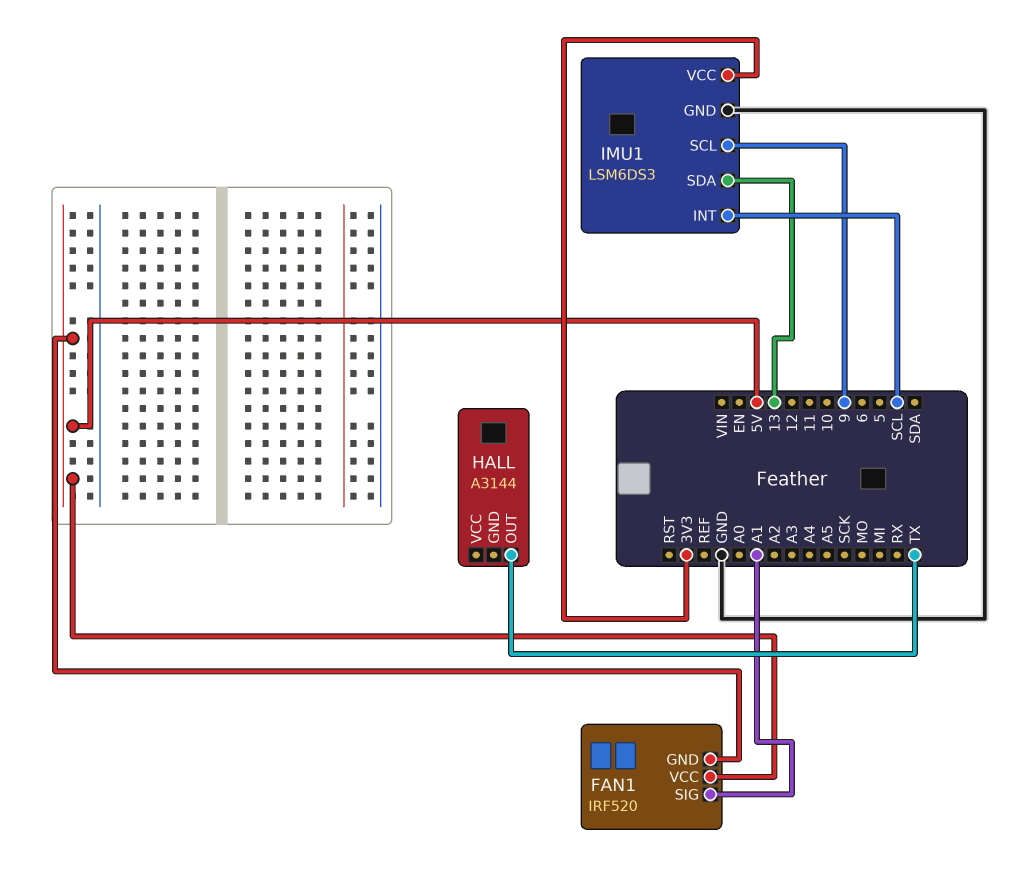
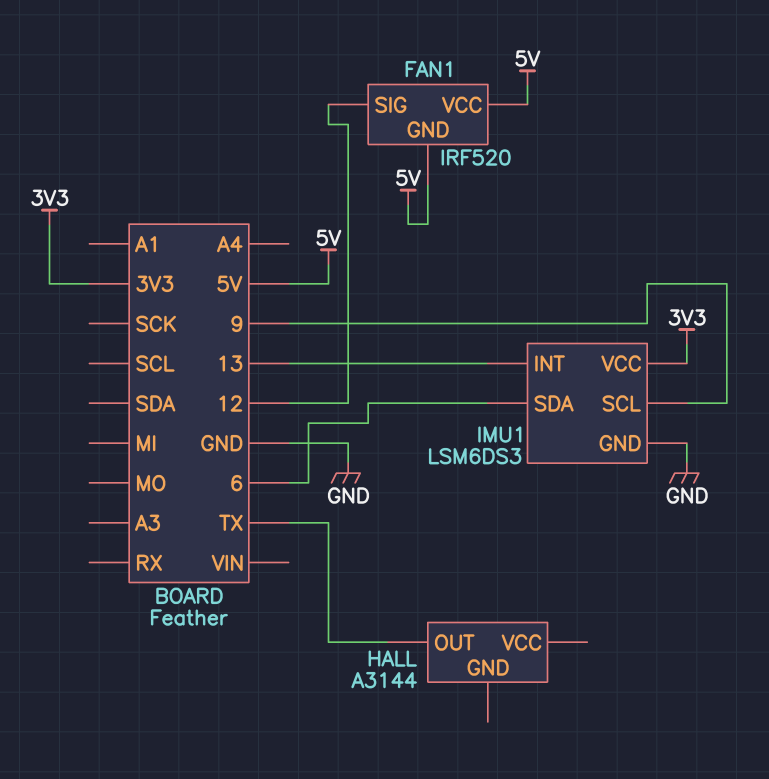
FAN1 pin SIG: A1 -> 12
IMU1 pin INT: SCL -> 13
IMU1 pin SDA: 13 -> 6

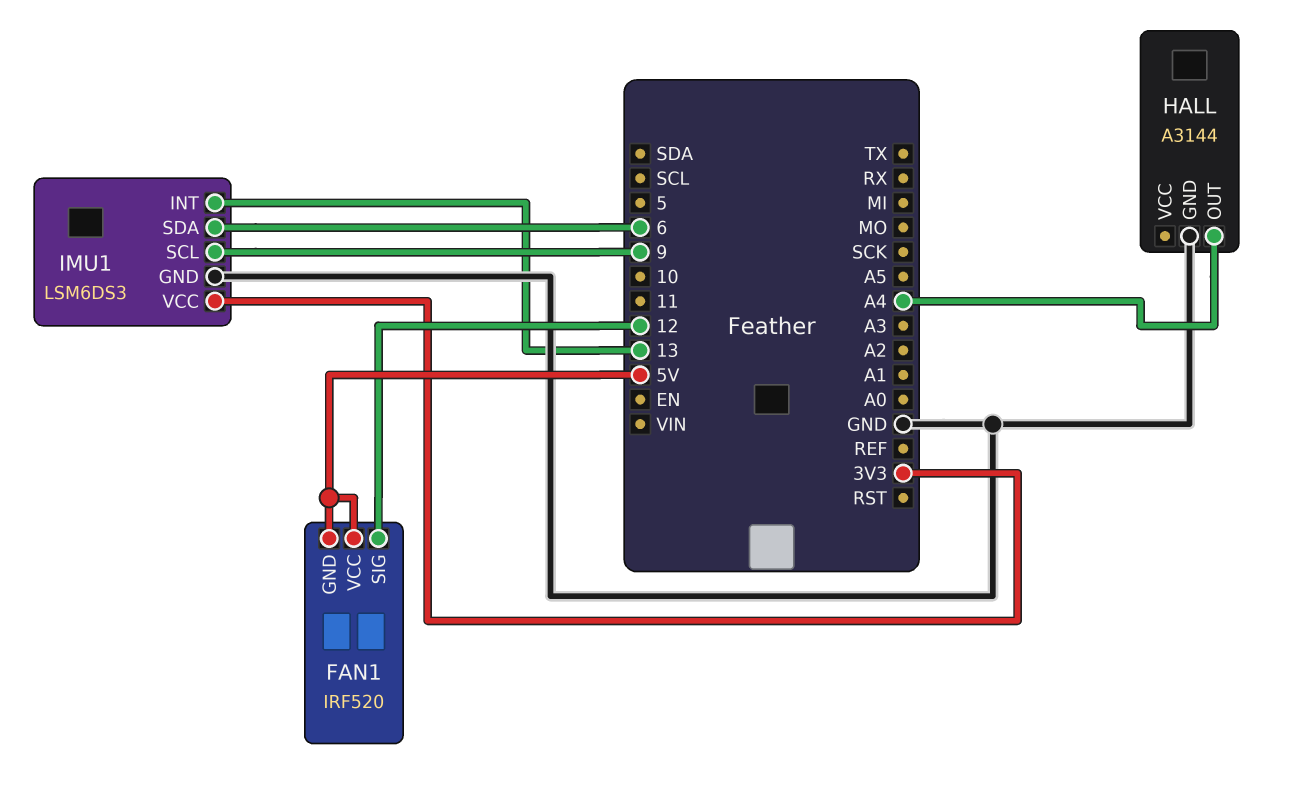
HALL pin GND: none -> GND
HALL pin OUT: TX -> A4

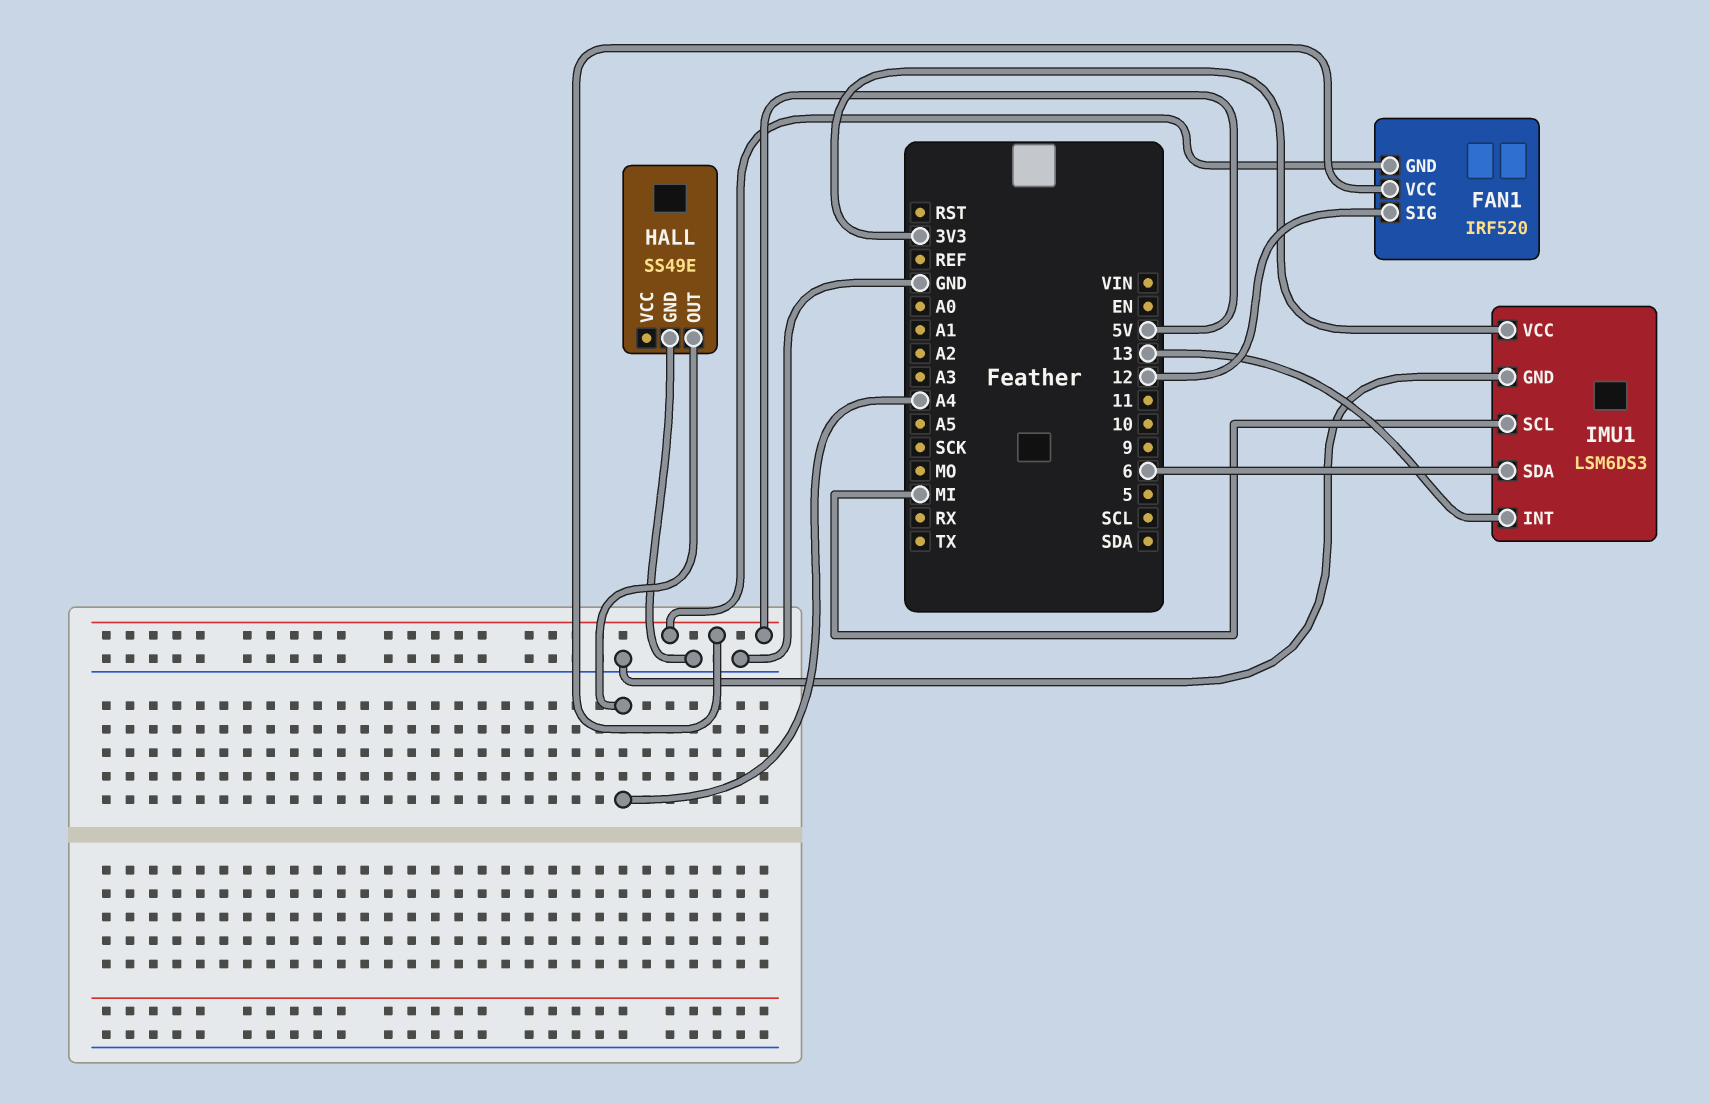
HALL: A3144 -> SS49E
IMU1 pin SCL: 9 -> MI

